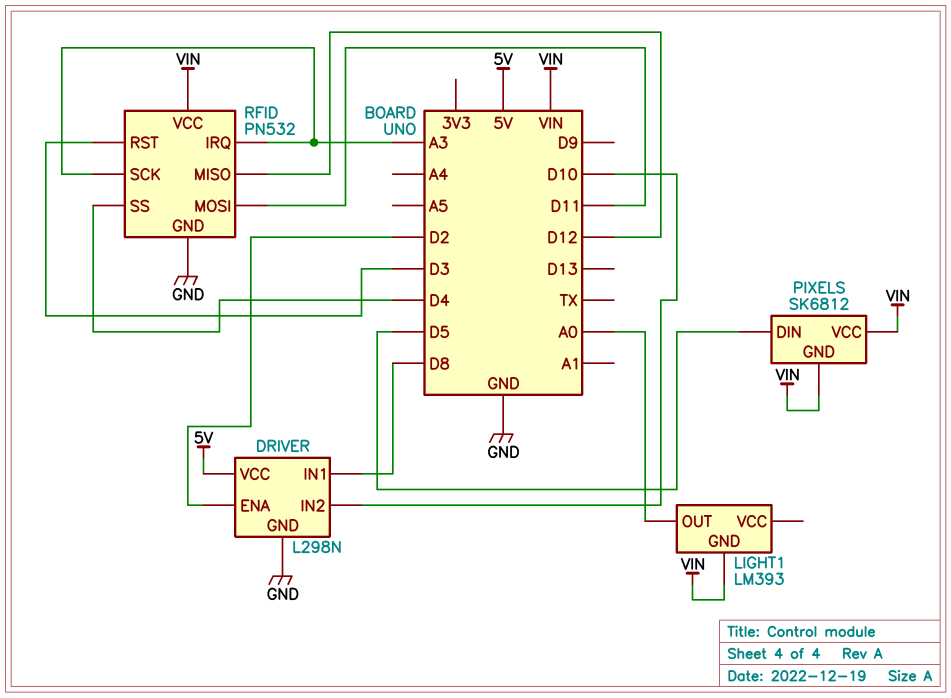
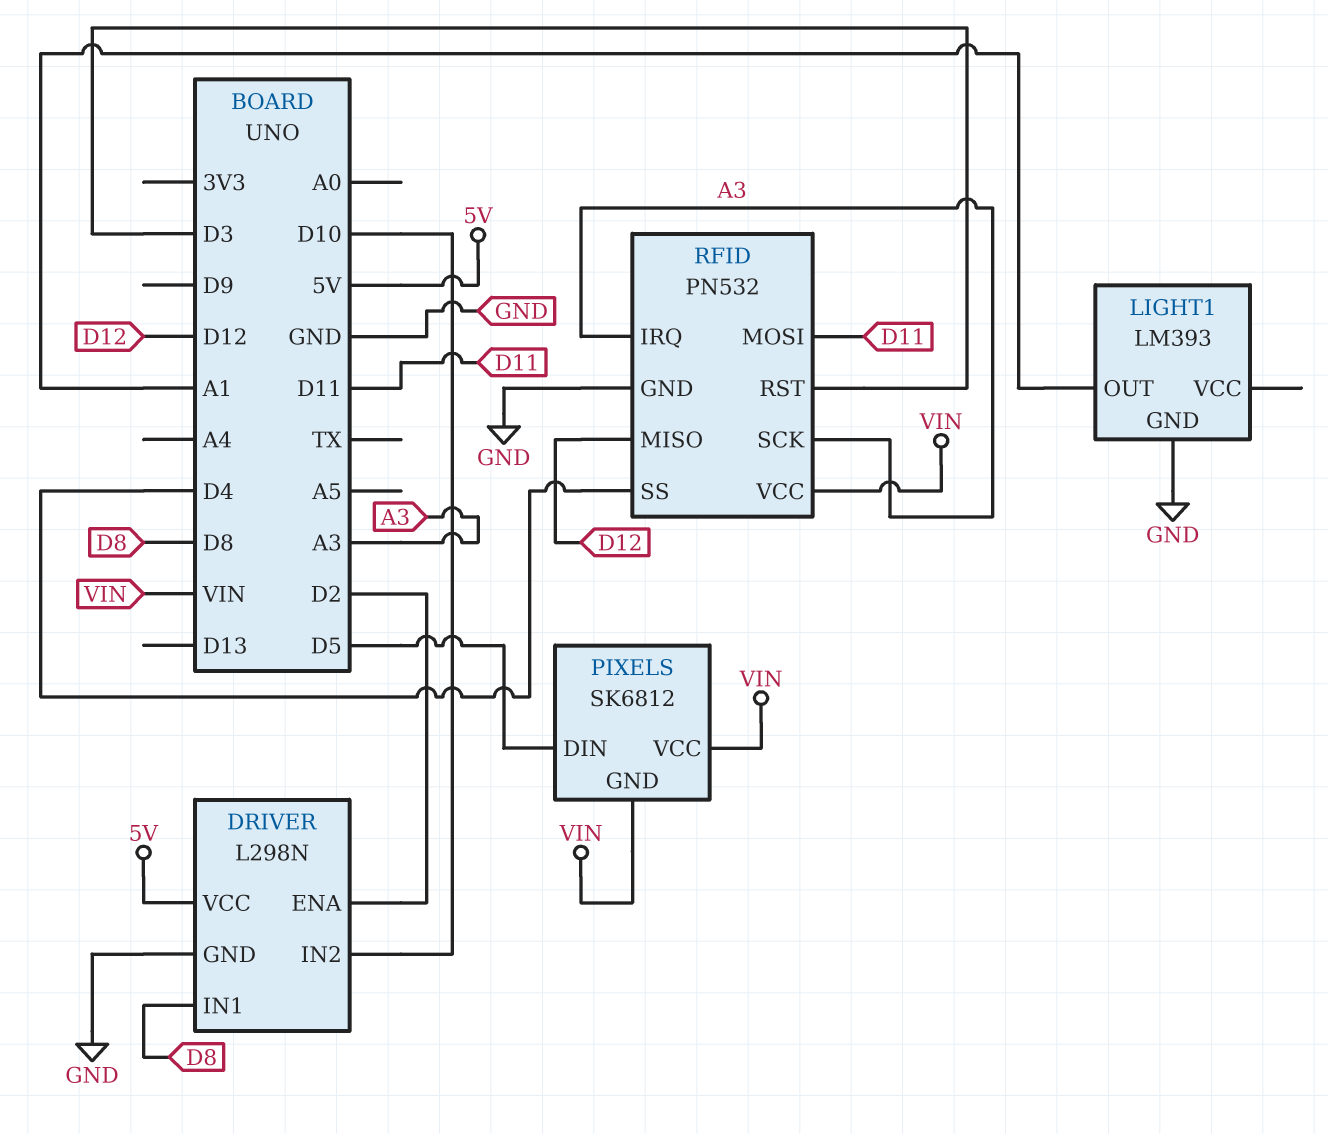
LIGHT1 pin GND: VIN -> GND
LIGHT1 pin OUT: A0 -> A1

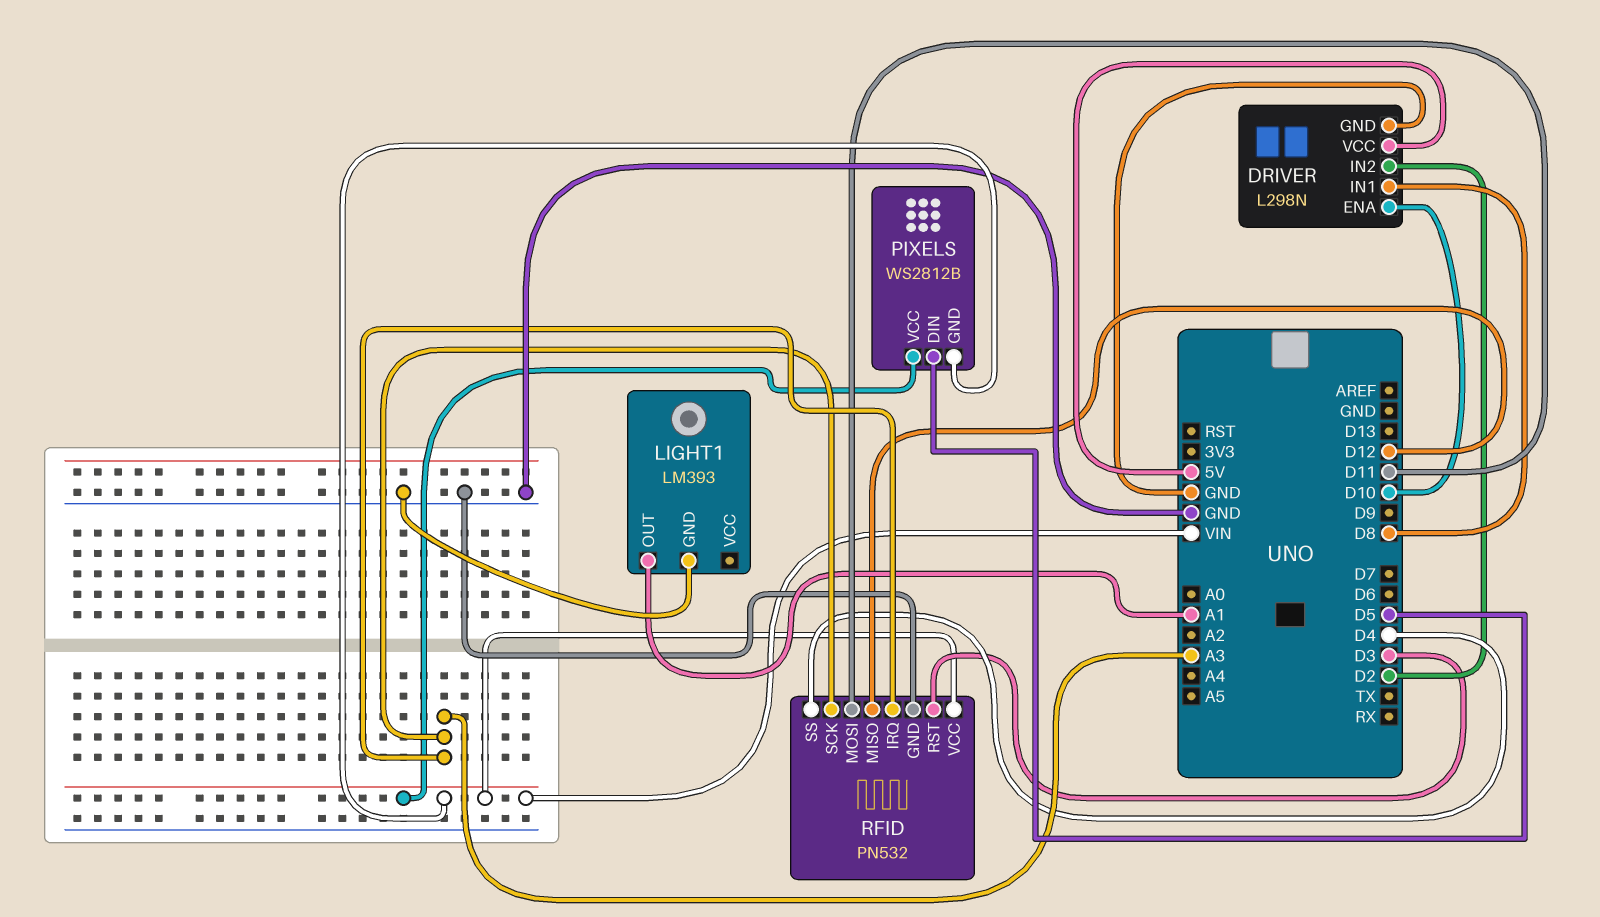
DRIVER pin ENA: D2 -> D10
DRIVER pin IN2: D10 -> D2
PIXELS: SK6812 -> WS2812B

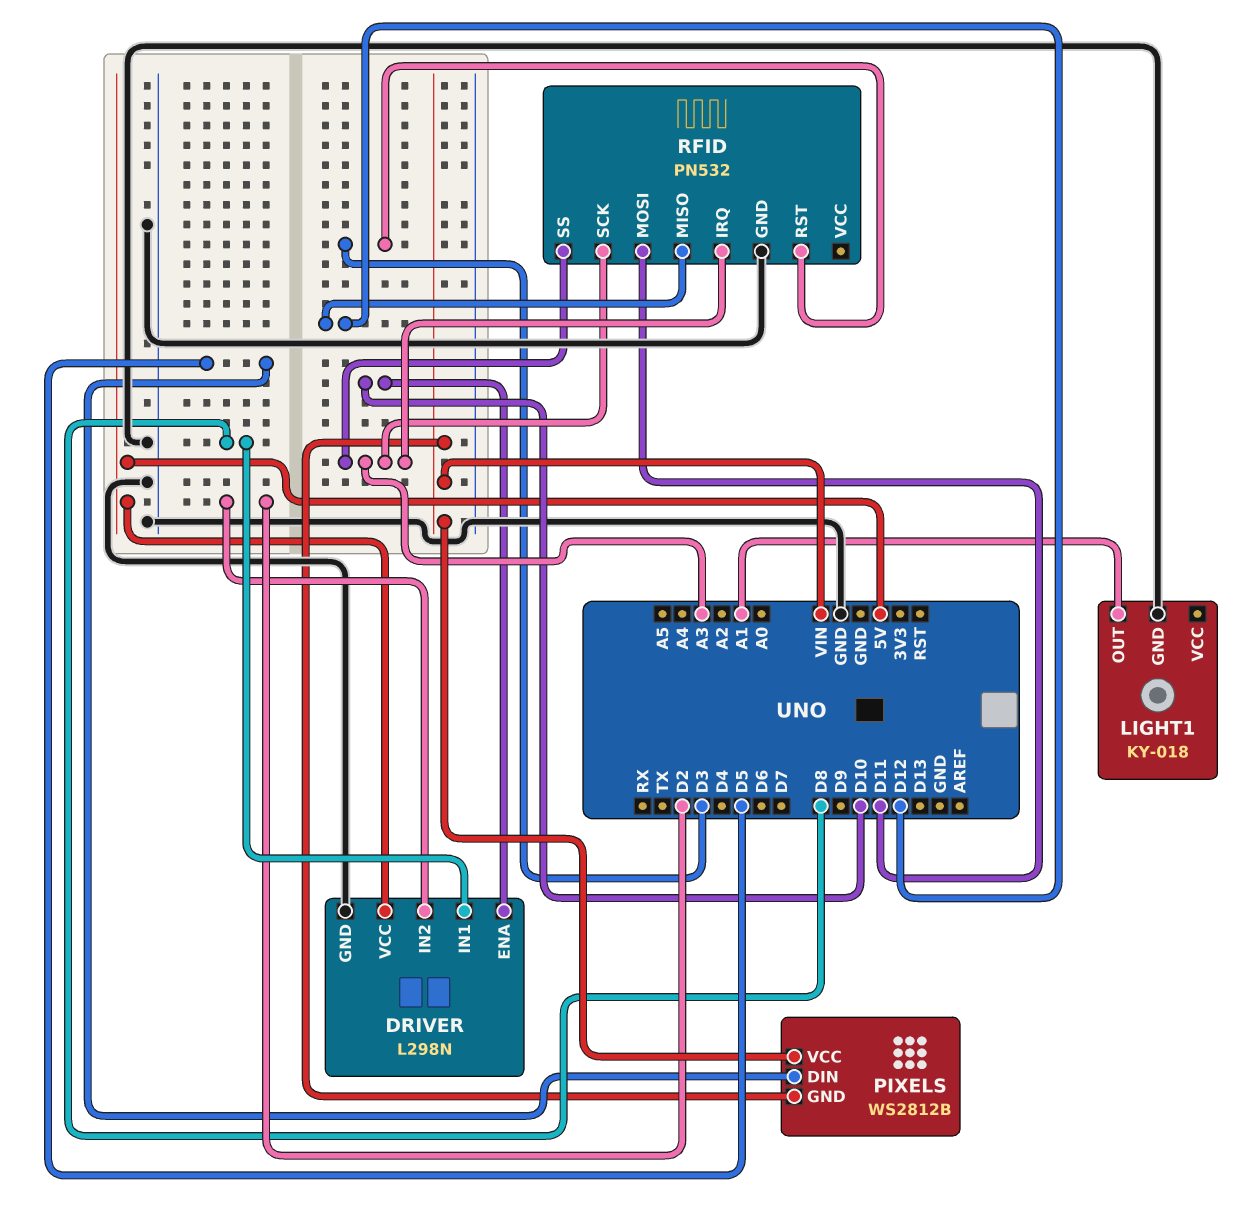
LIGHT1: LM393 -> KY-018
RFID pin SS: D4 -> A3
RFID pin VCC: VIN -> none

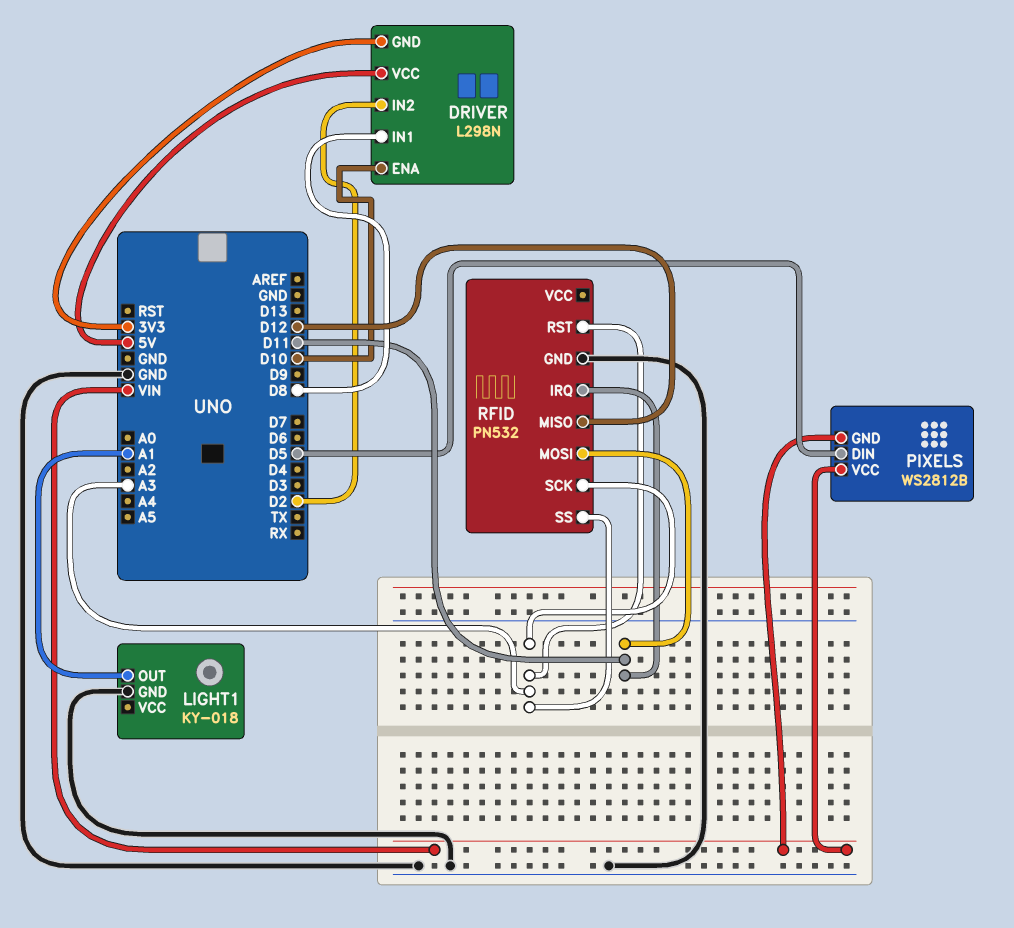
DRIVER pin GND: GND -> 3V3
RFID pin IRQ: A3 -> D11
RFID pin RST: D3 -> A3

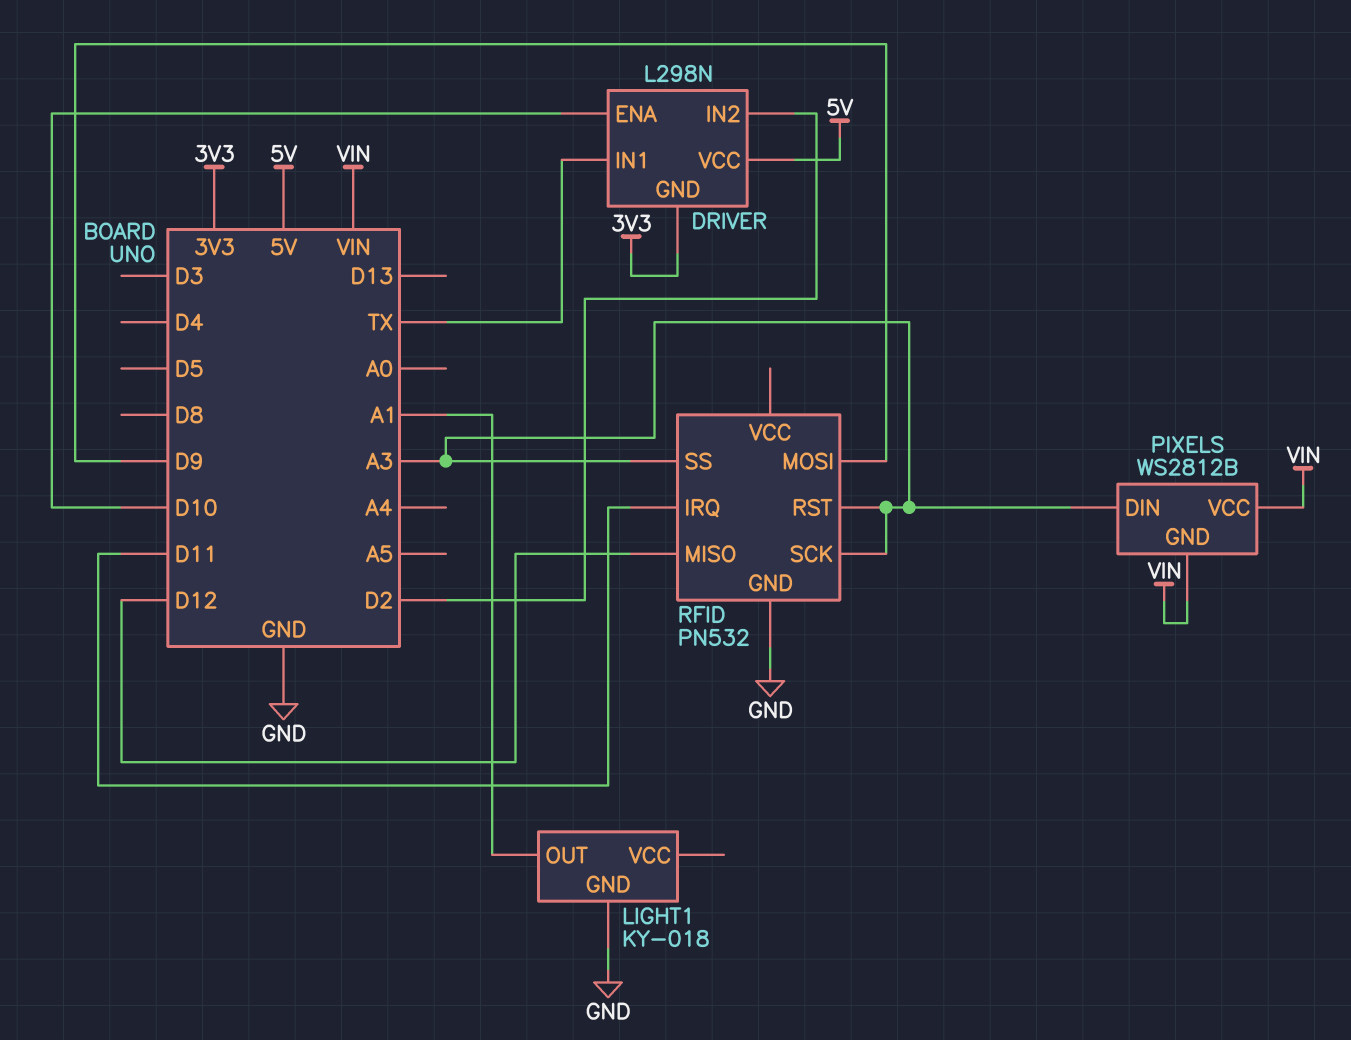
DRIVER pin IN1: D8 -> TX
PIXELS pin DIN: D5 -> A3
RFID pin MOSI: D11 -> D9

